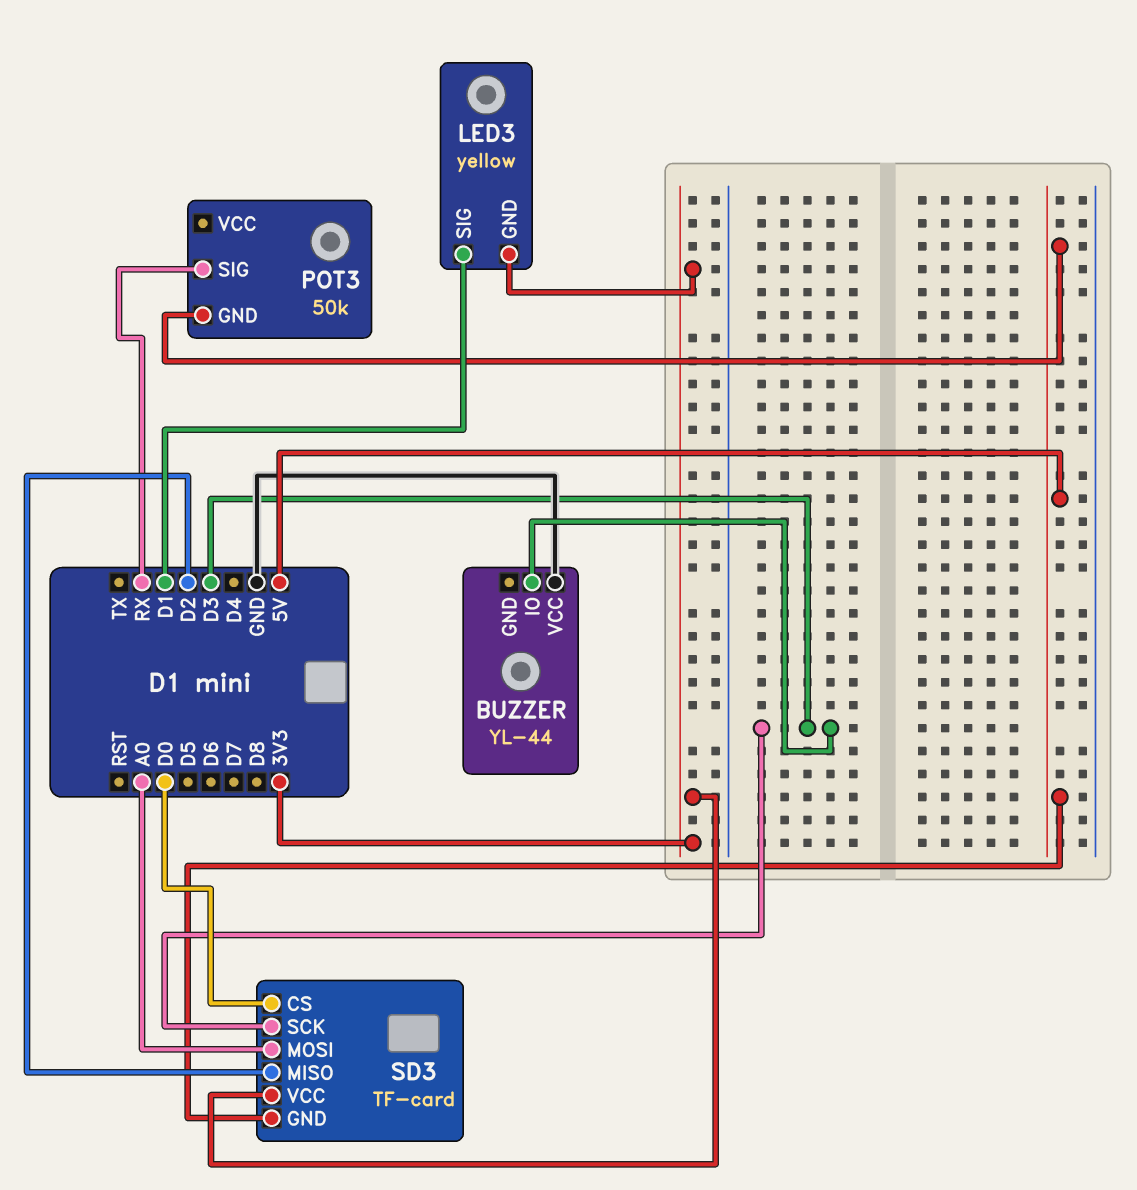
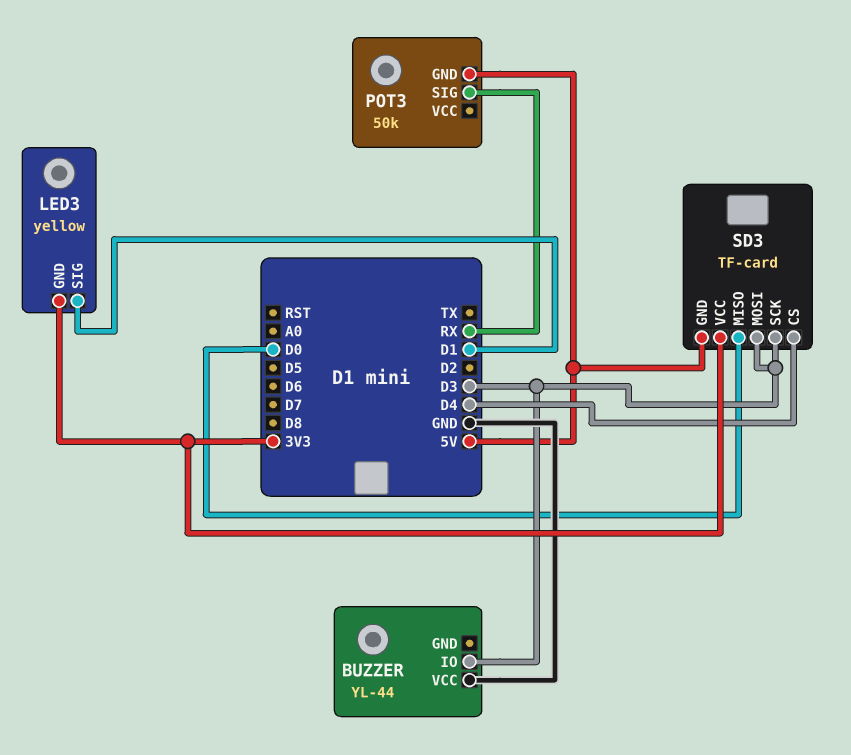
SD3 pin CS: D0 -> D4
SD3 pin MISO: D2 -> D0
SD3 pin MOSI: A0 -> D3

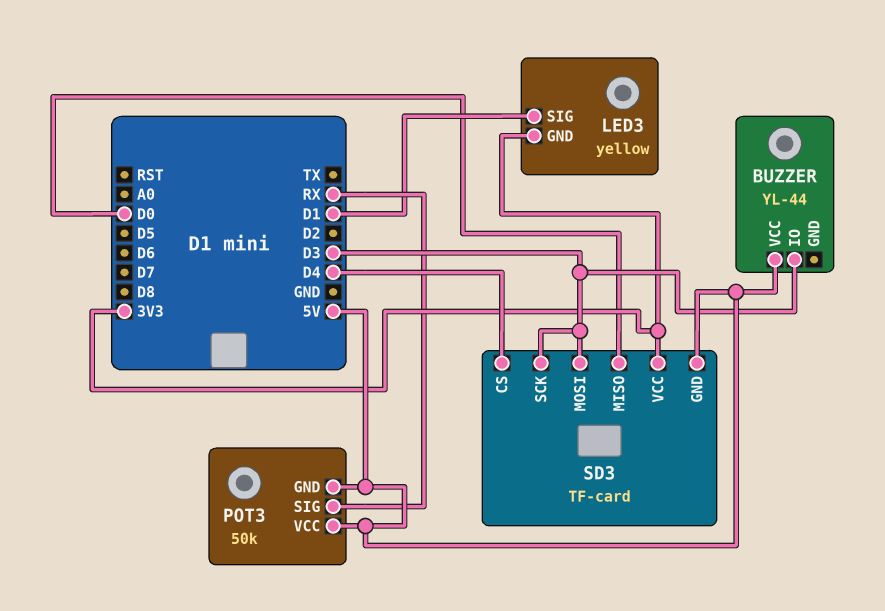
BUZZER pin VCC: GND -> 5V
POT3 pin VCC: none -> 5V

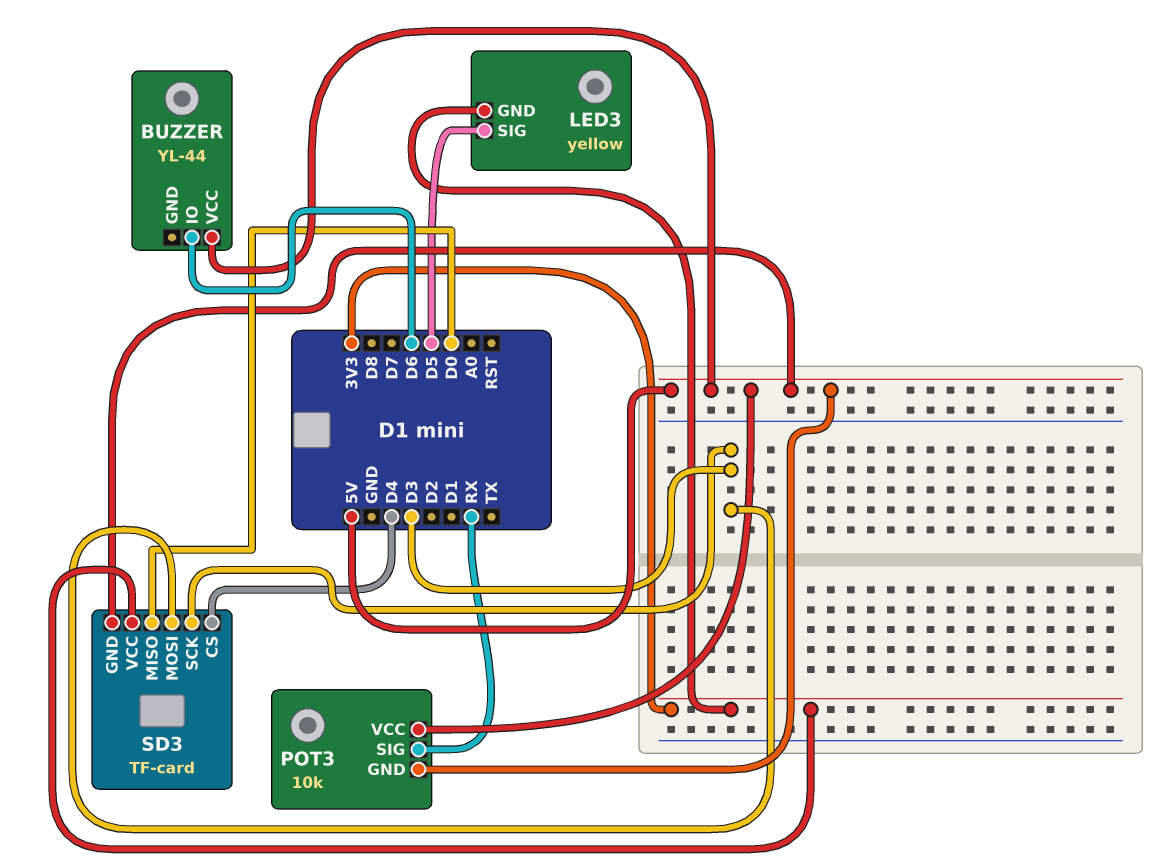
BUZZER pin IO: D3 -> D6
LED3 pin SIG: D1 -> D5
POT3: 50k -> 10k

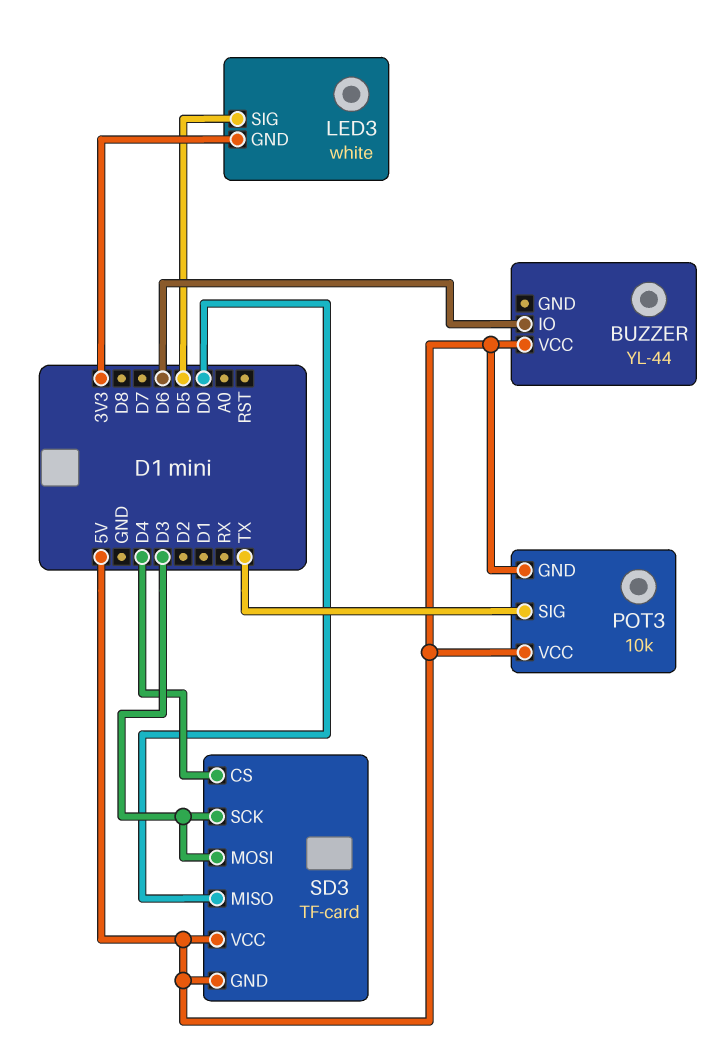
LED3: yellow -> white
POT3 pin SIG: RX -> TX
SD3 pin VCC: 3V3 -> 5V

